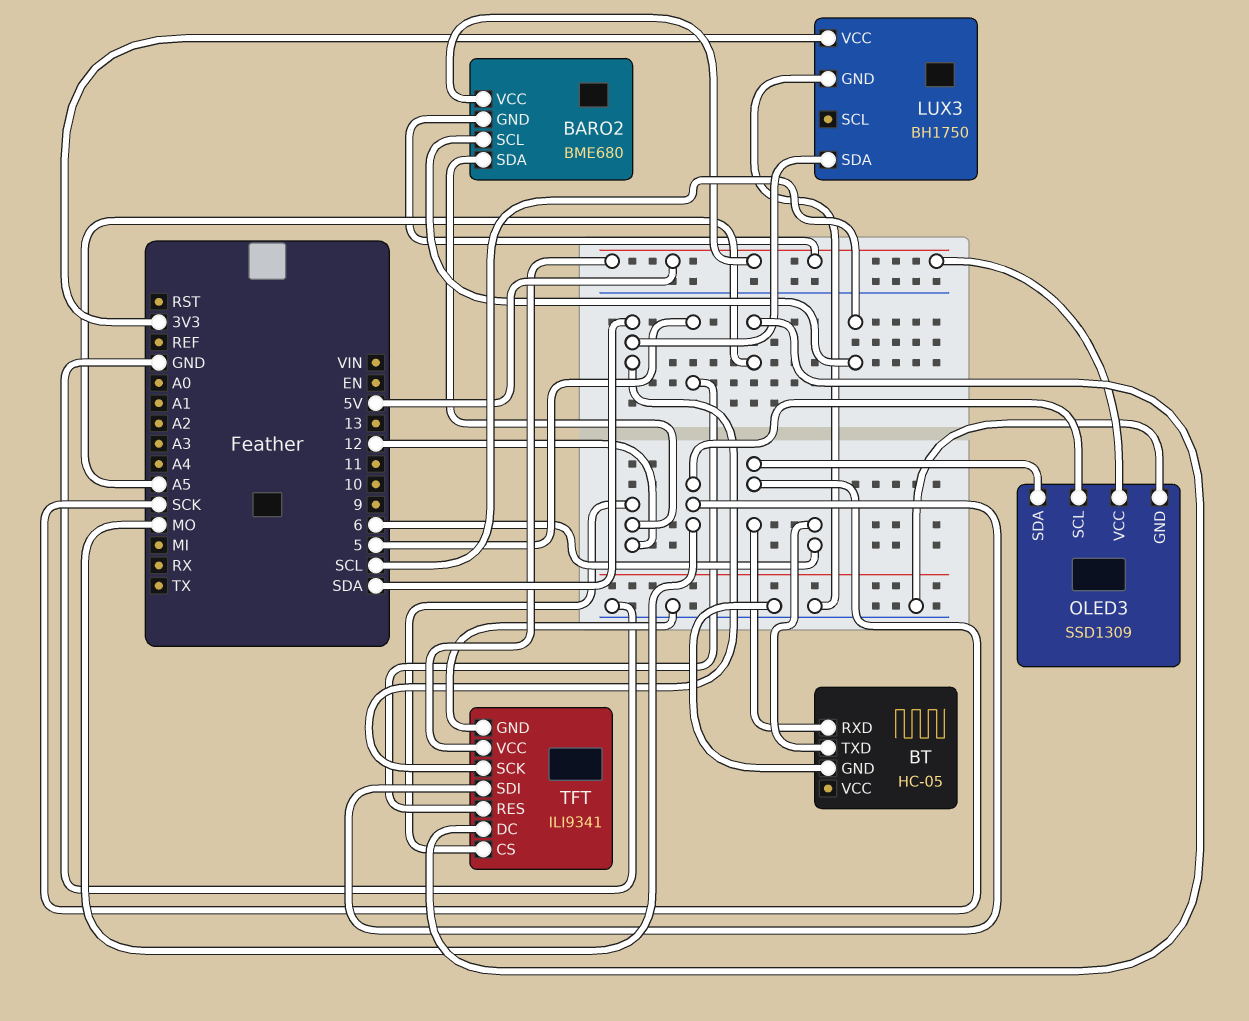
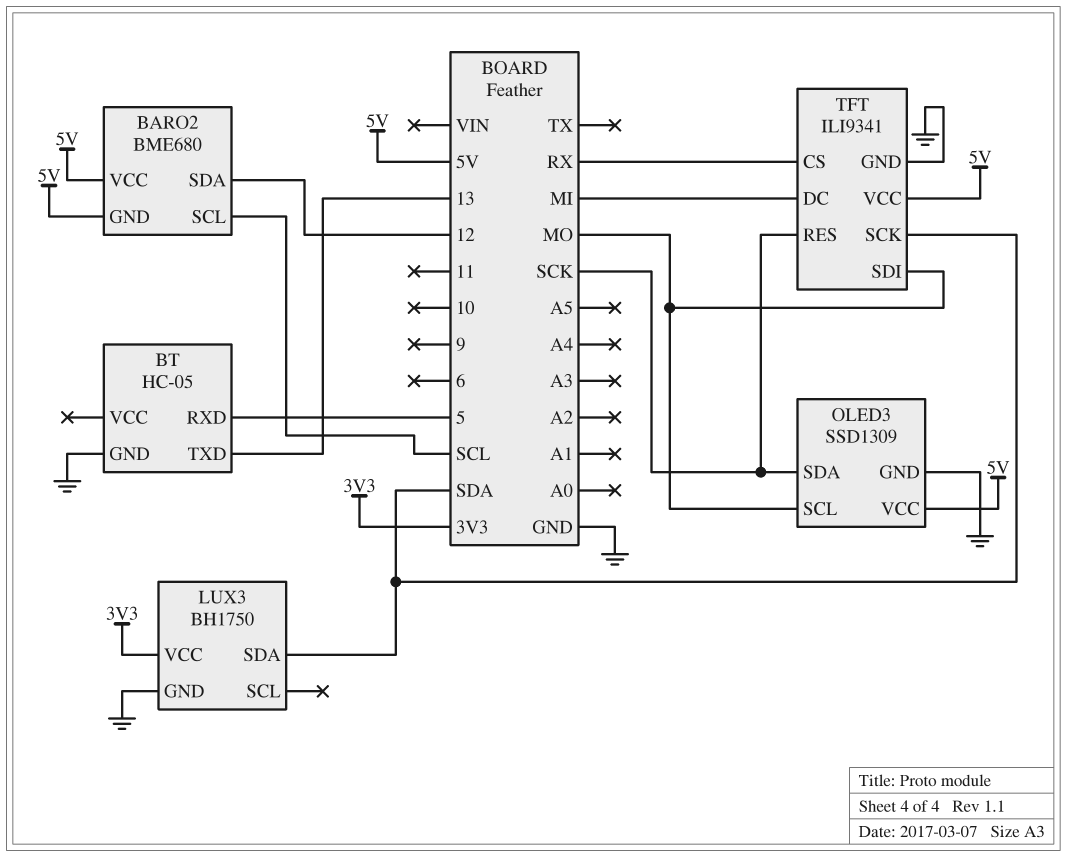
BT pin RXD: SCK -> 5
BT pin TXD: 6 -> 13
TFT pin CS: 12 -> RX
TFT pin DC: A5 -> MI
TFT pin RES: 5 -> SCK

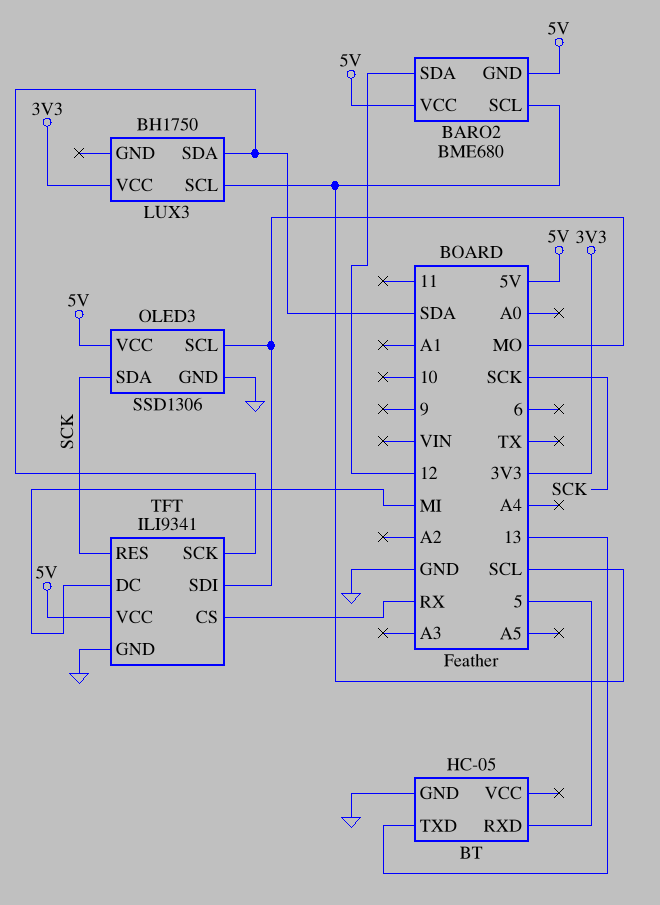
LUX3 pin GND: GND -> none
LUX3 pin SCL: none -> SCL
OLED3: SSD1309 -> SSD1306

